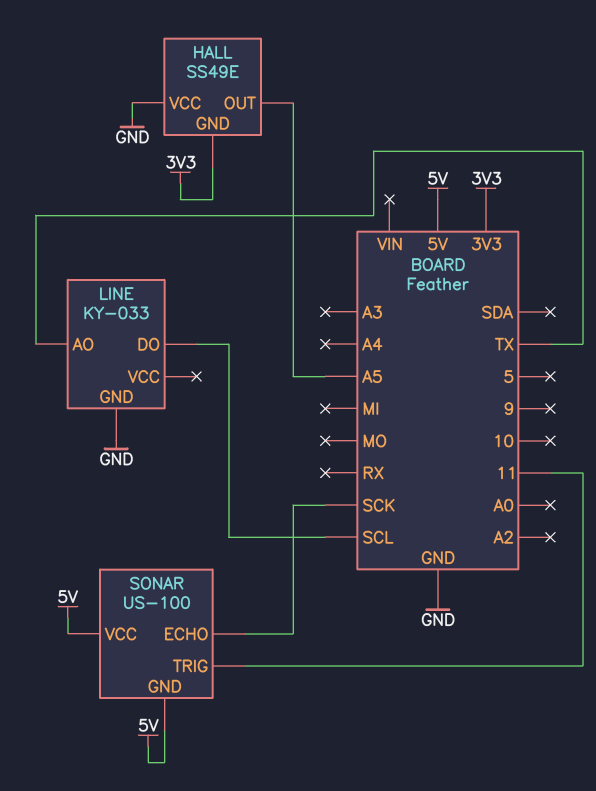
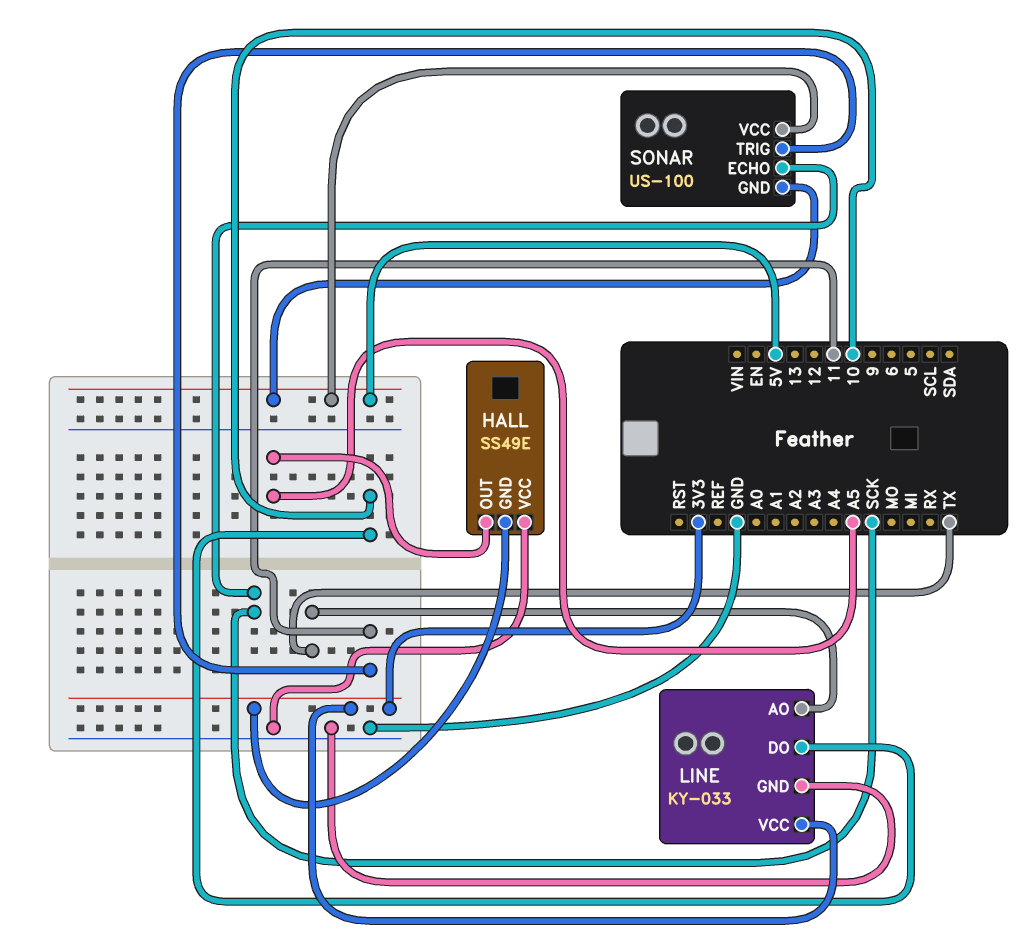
LINE pin DO: SCL -> 10
LINE pin VCC: none -> 3V3

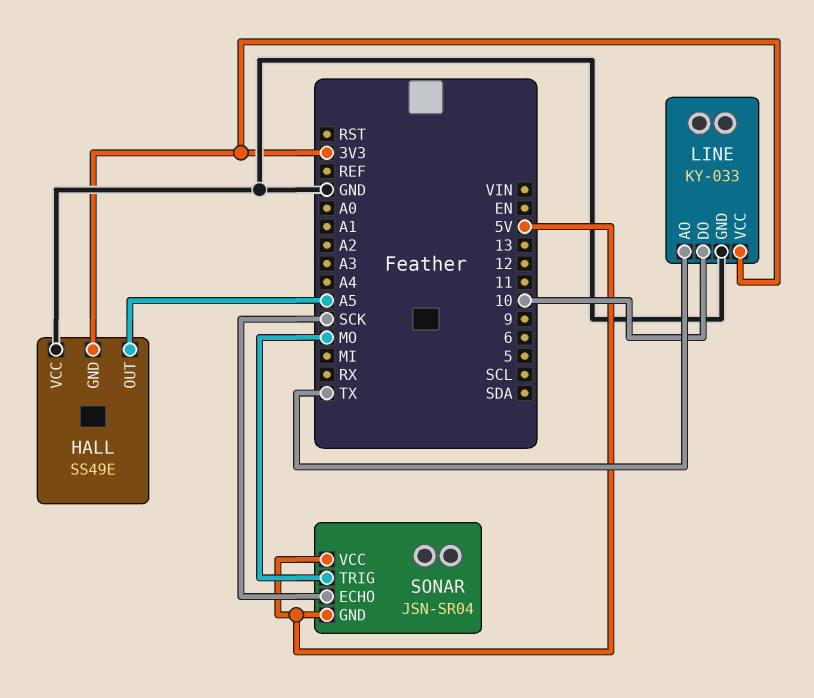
SONAR: US-100 -> JSN-SR04
SONAR pin TRIG: 11 -> MO

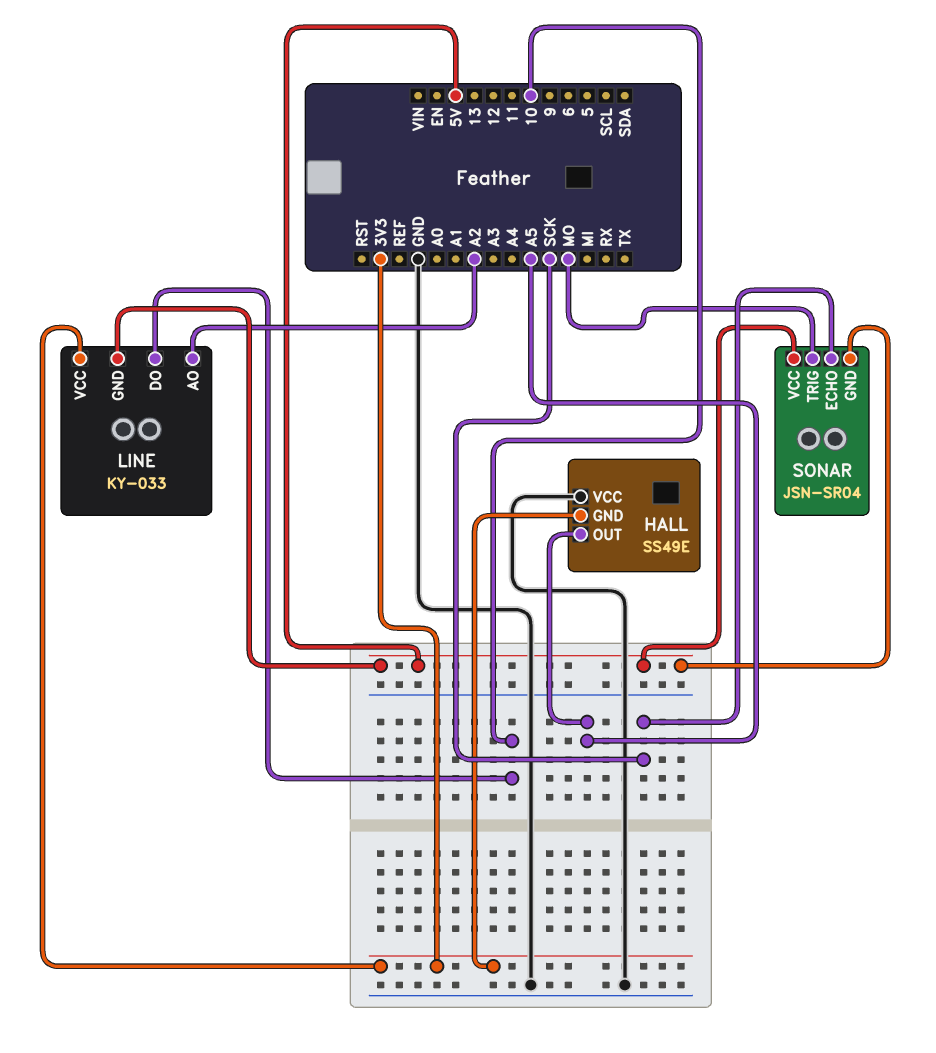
LINE pin AO: TX -> A2
LINE pin GND: GND -> 5V

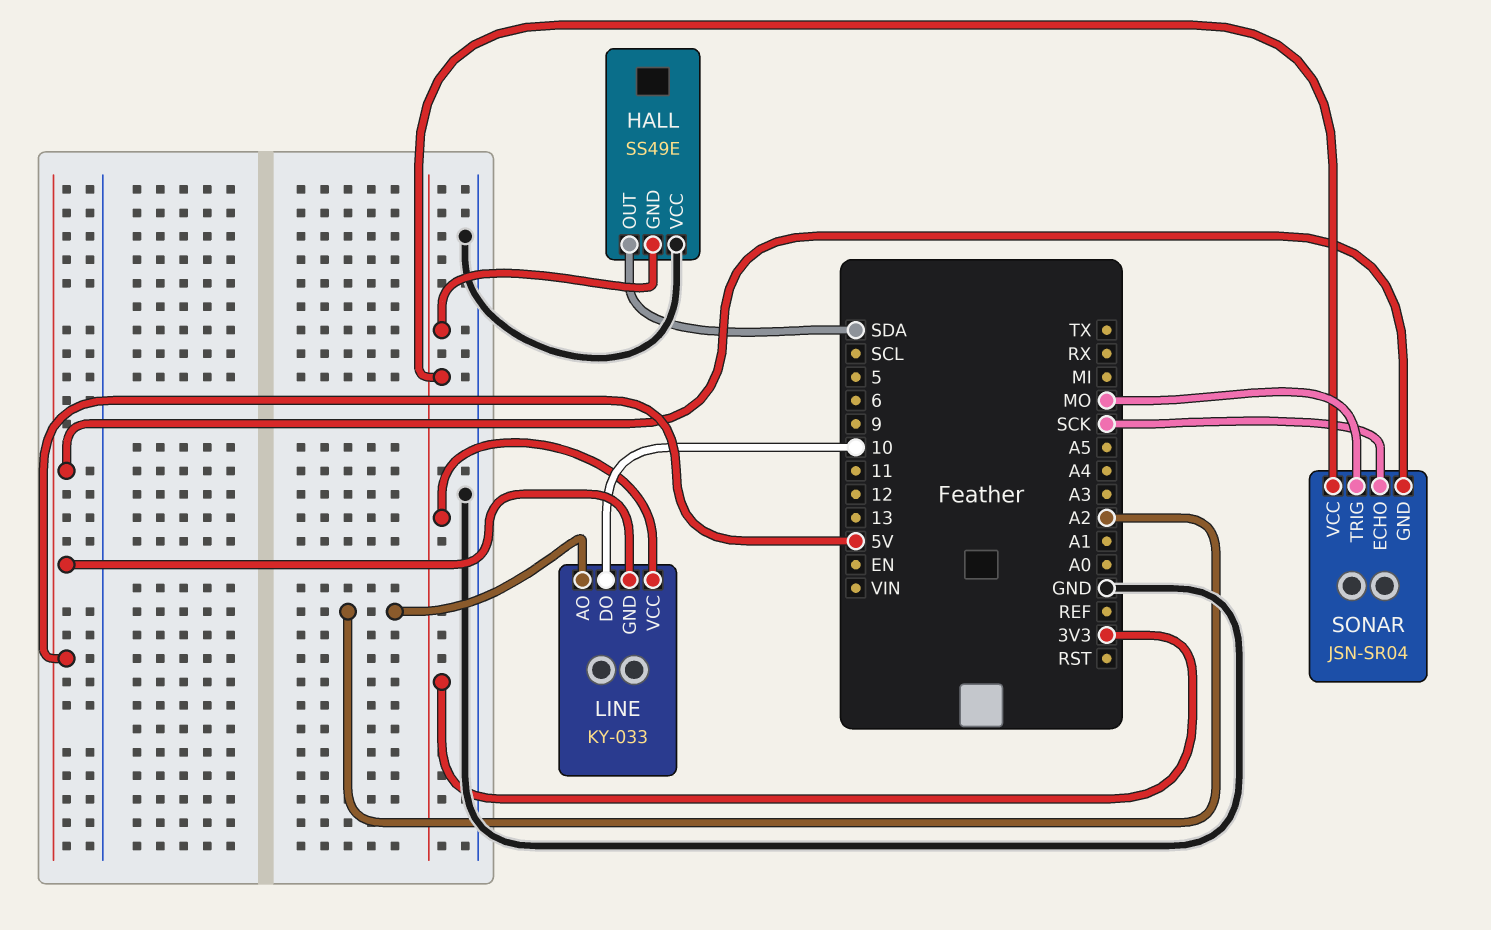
HALL pin OUT: A5 -> SDA
SONAR pin VCC: 5V -> 3V3

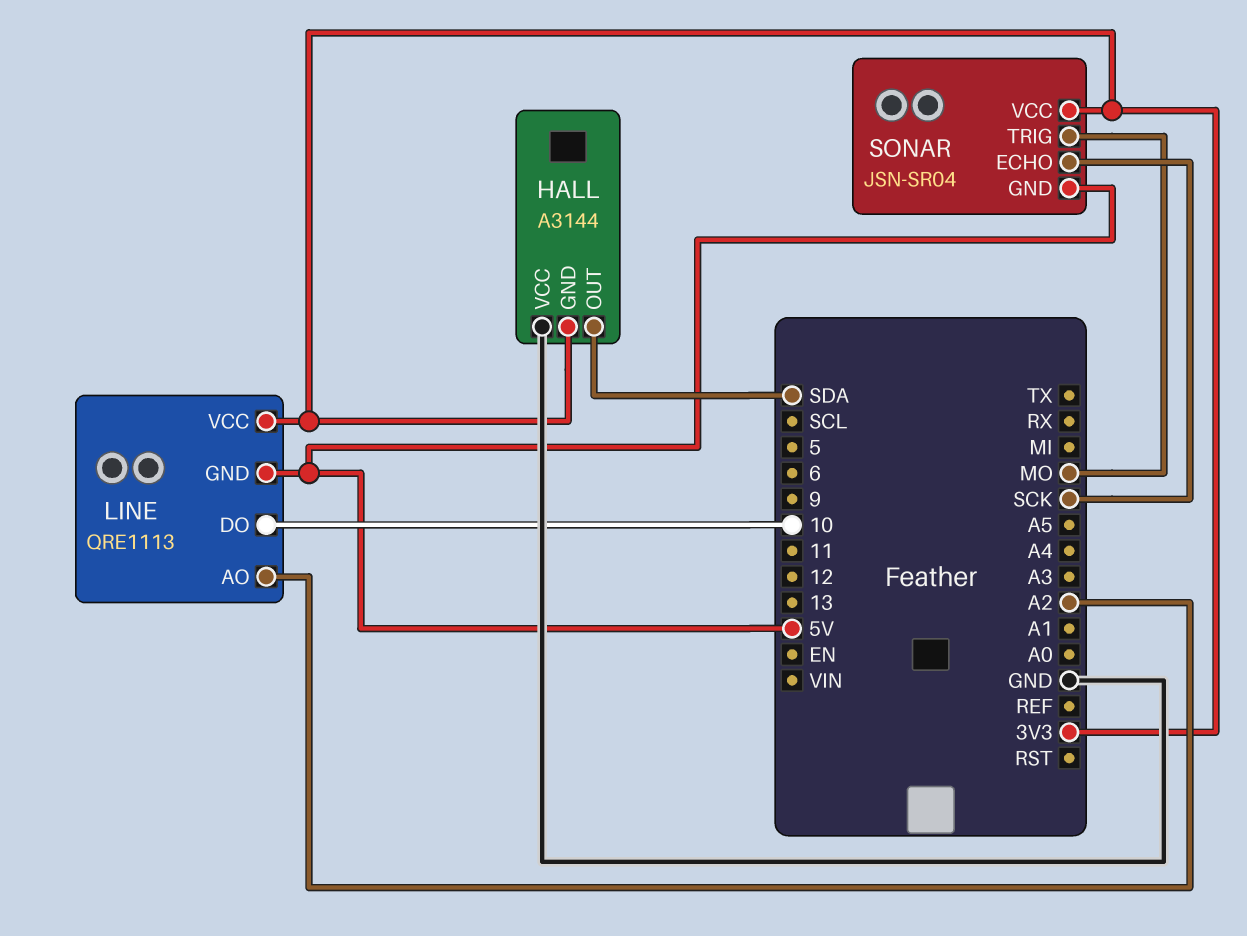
HALL: SS49E -> A3144
LINE: KY-033 -> QRE1113

